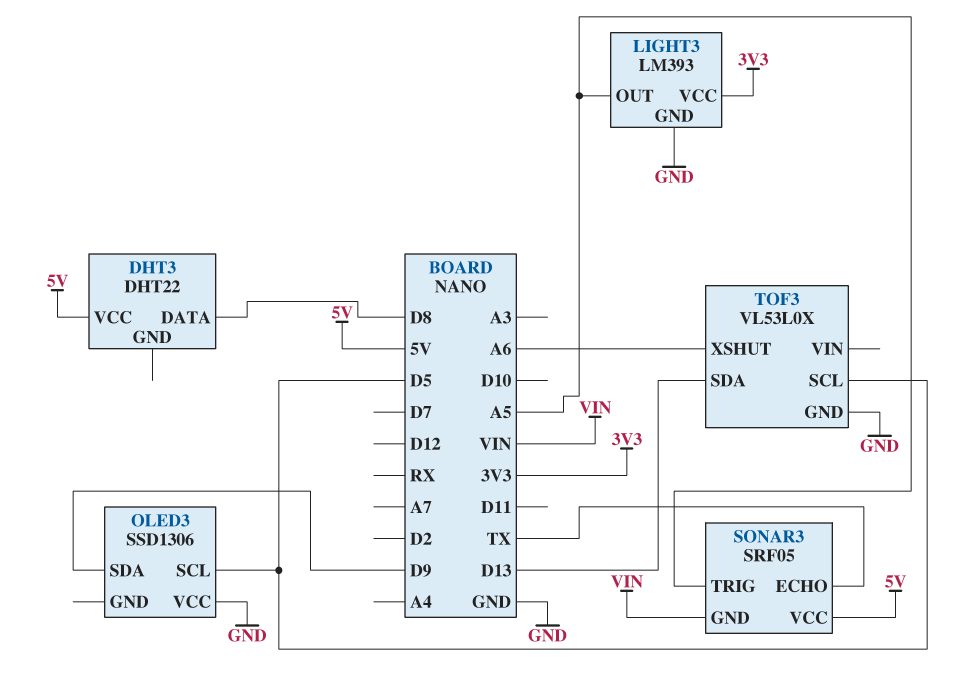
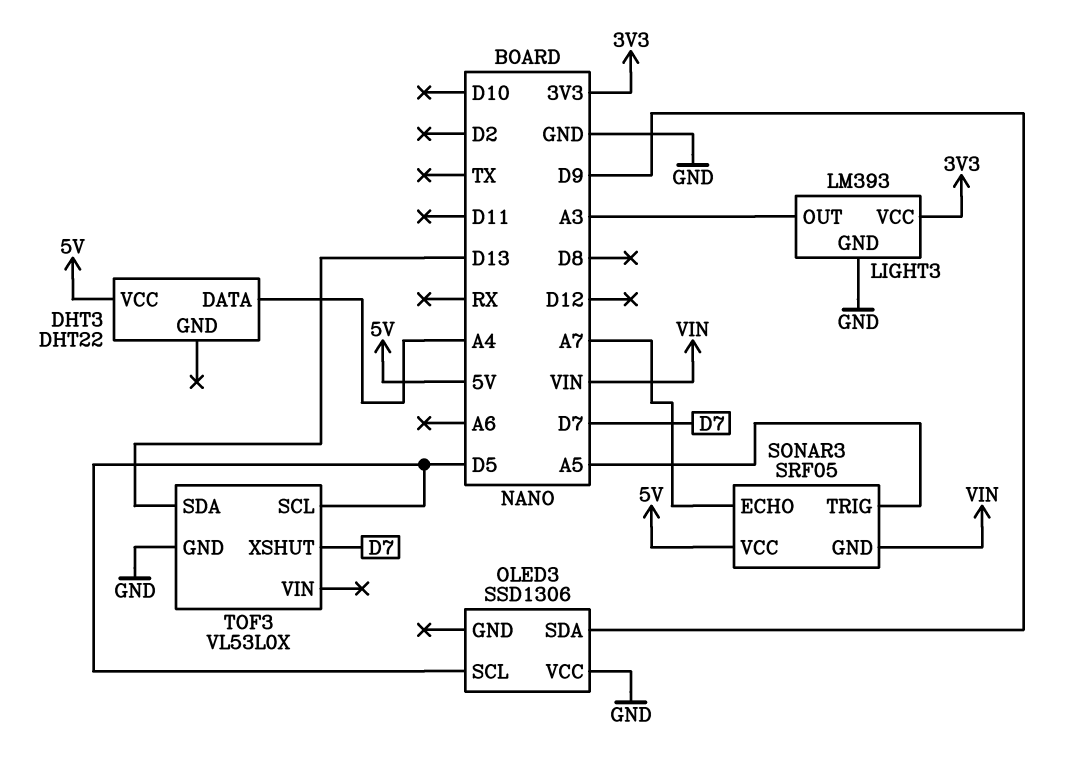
DHT3 pin DATA: D8 -> A4
LIGHT3 pin OUT: A5 -> A3
SONAR3 pin ECHO: TX -> A7
TOF3 pin XSHUT: A6 -> D7

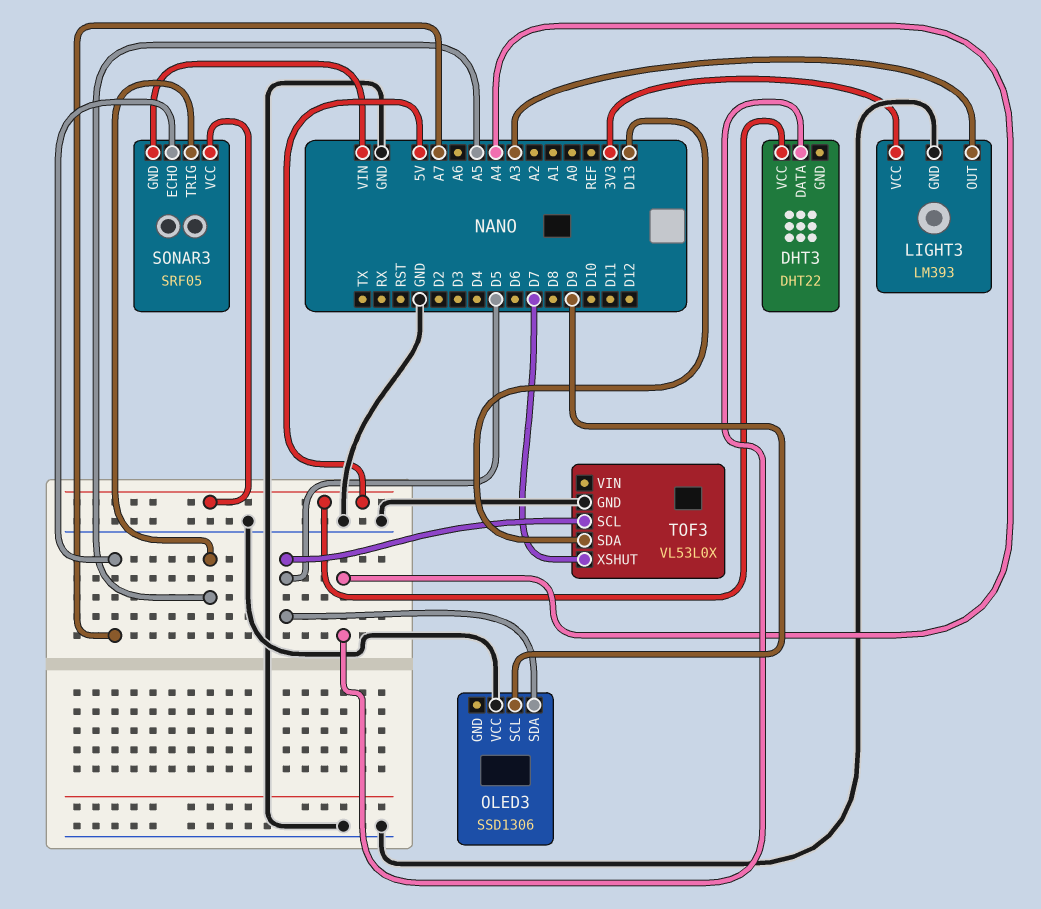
OLED3 pin SCL: D5 -> D9
OLED3 pin SDA: D9 -> D5

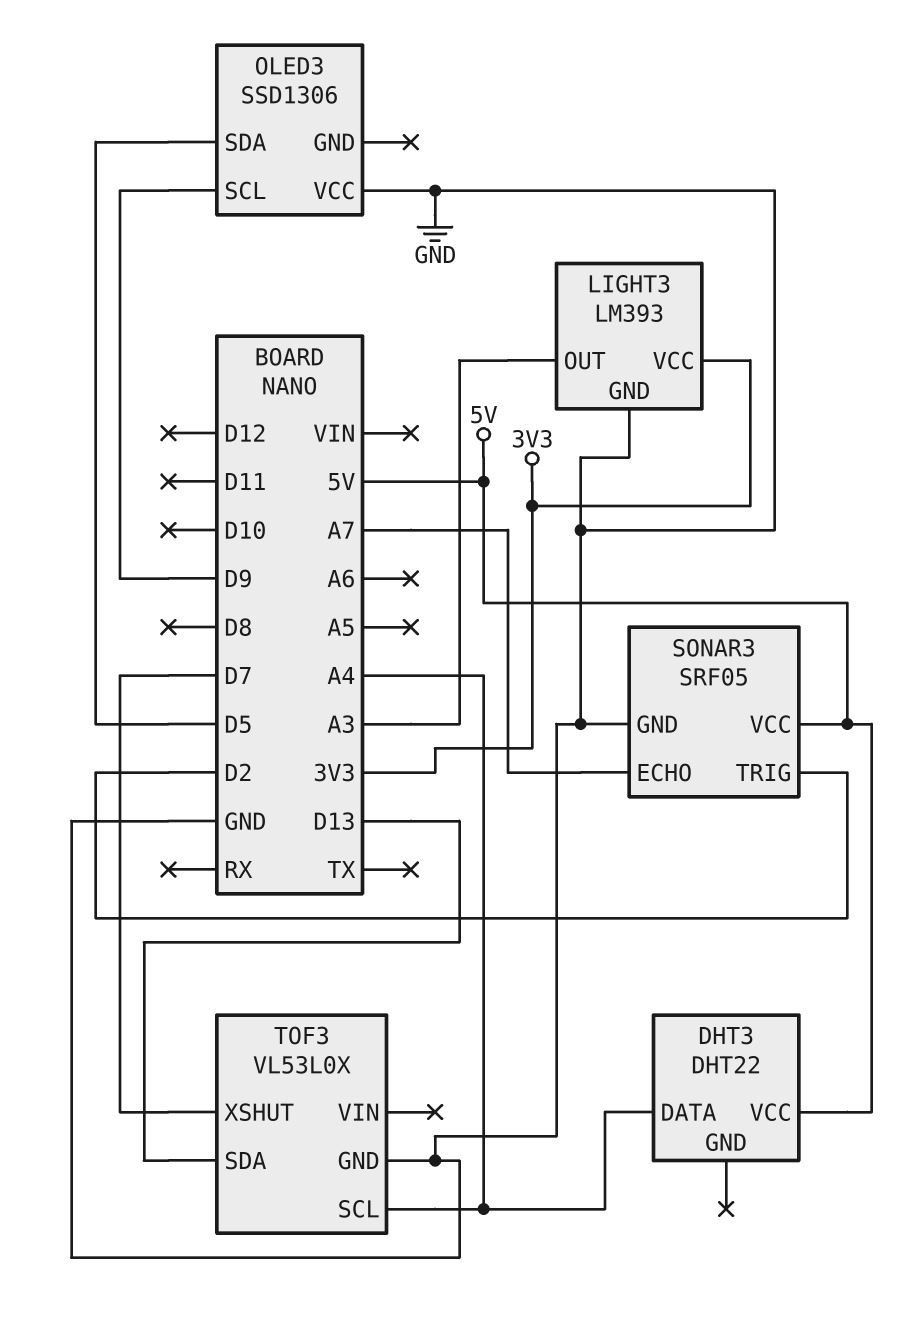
SONAR3 pin GND: VIN -> GND
SONAR3 pin TRIG: A5 -> D2
TOF3 pin SCL: D5 -> A4

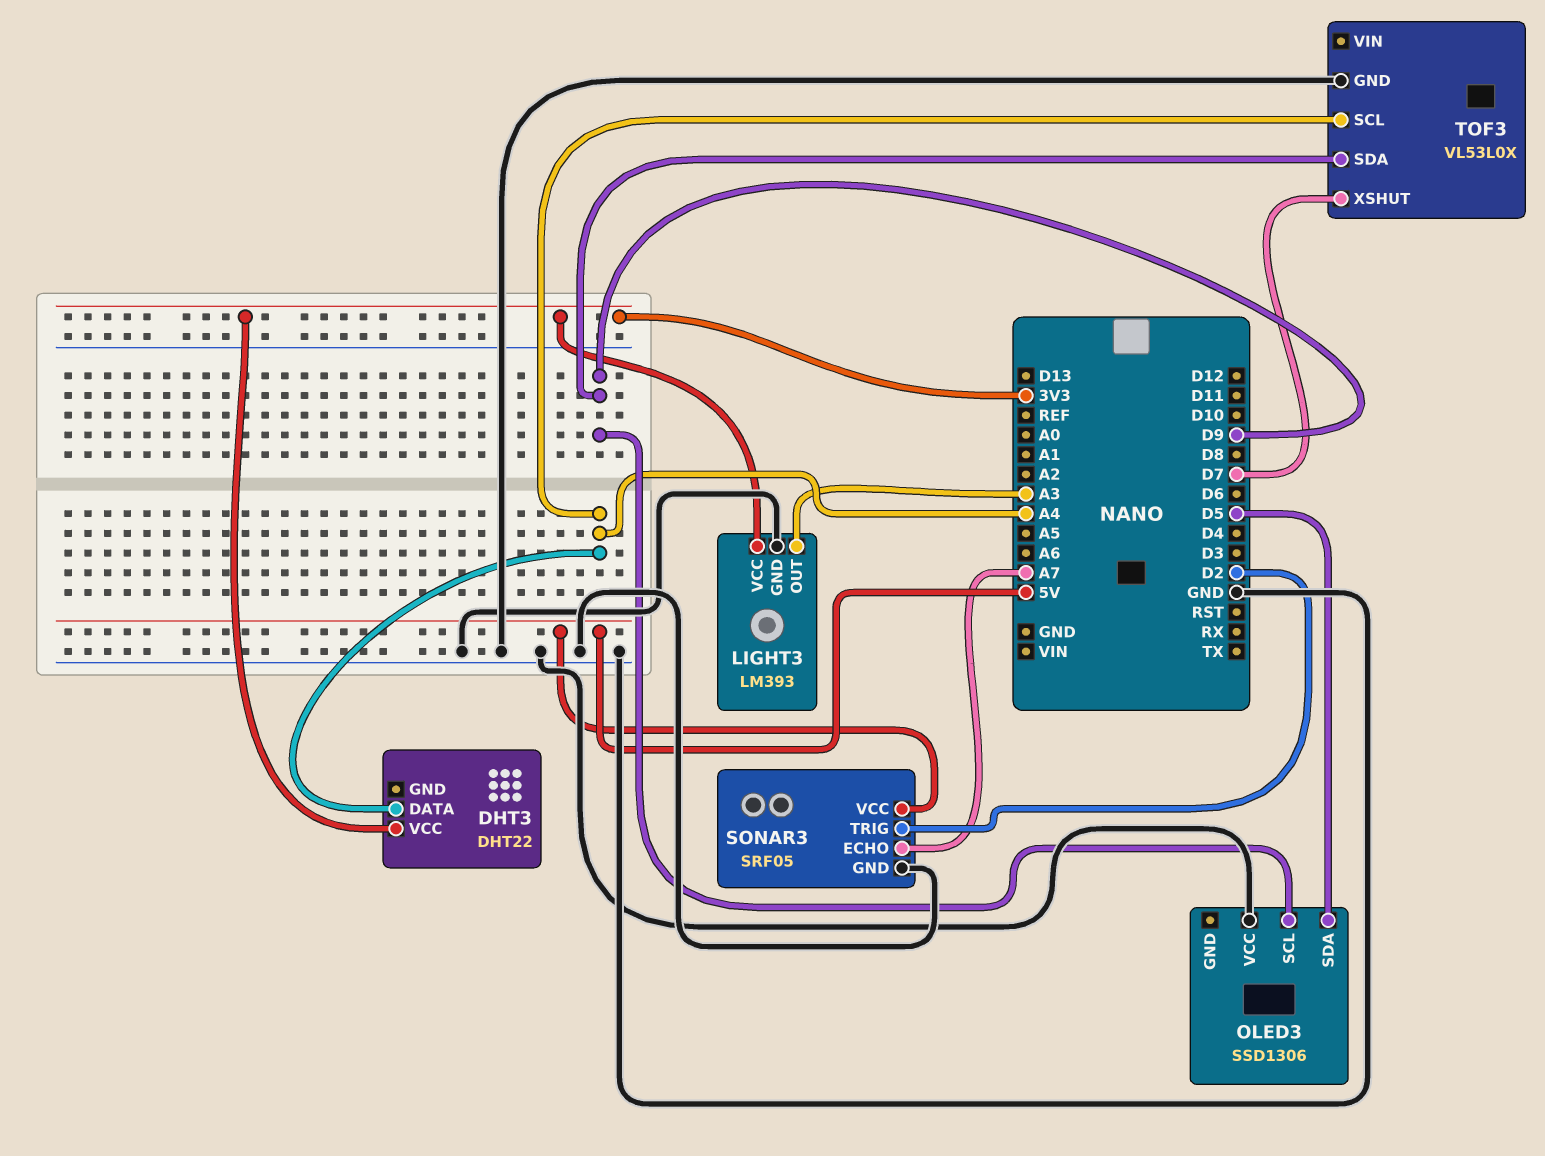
DHT3 pin VCC: 5V -> 3V3
TOF3 pin SDA: D13 -> D9

